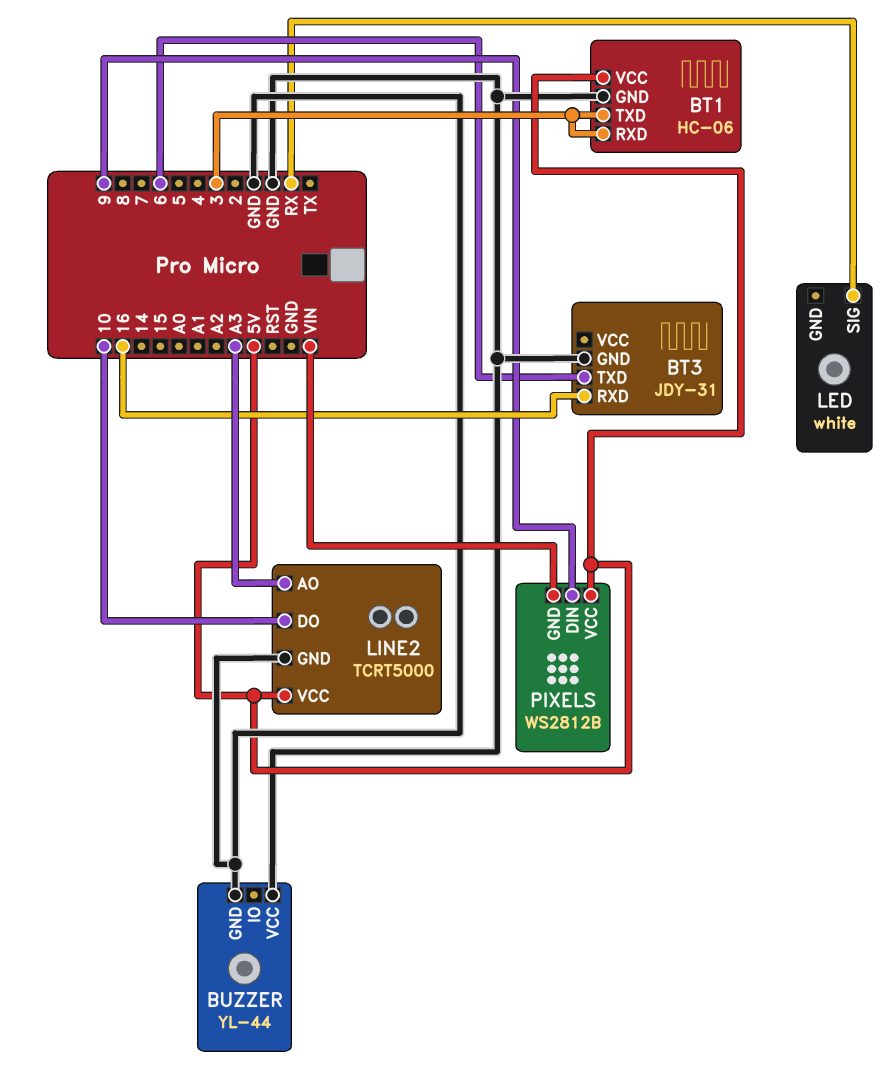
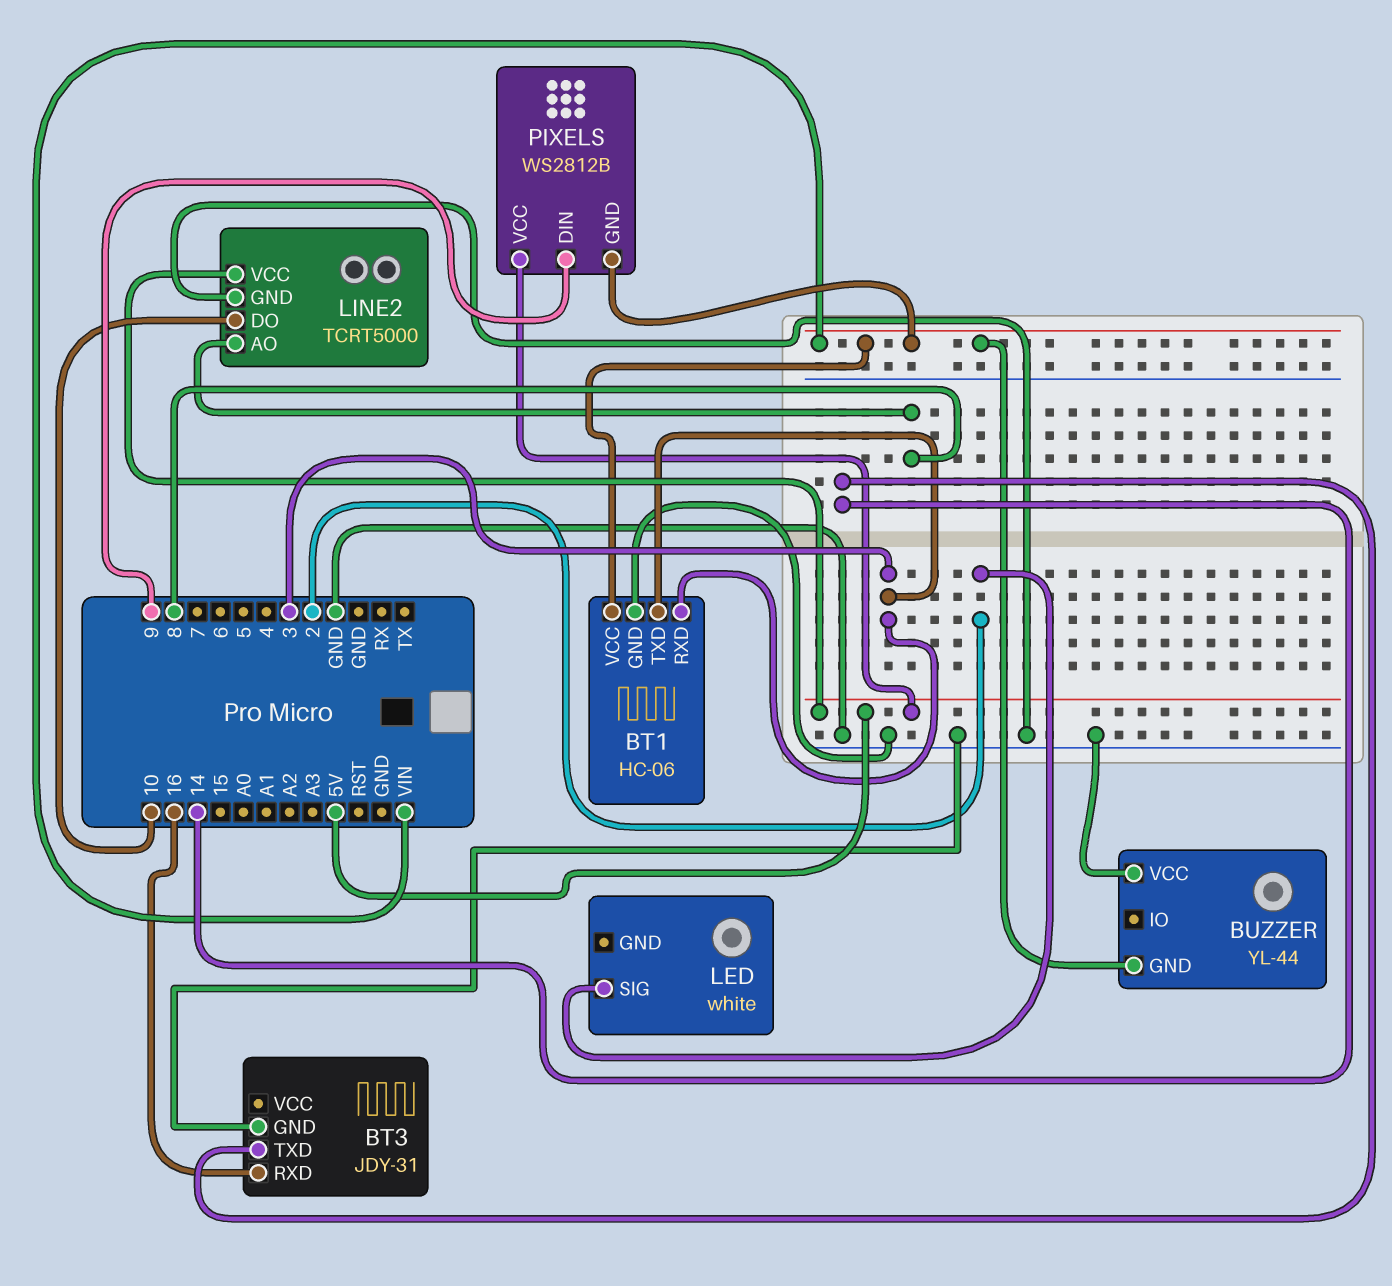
BT1 pin VCC: 5V -> VIN
BT3 pin TXD: 6 -> 14
BUZZER pin GND: GND -> VIN
LED pin SIG: RX -> 2
LINE2 pin AO: A3 -> 8

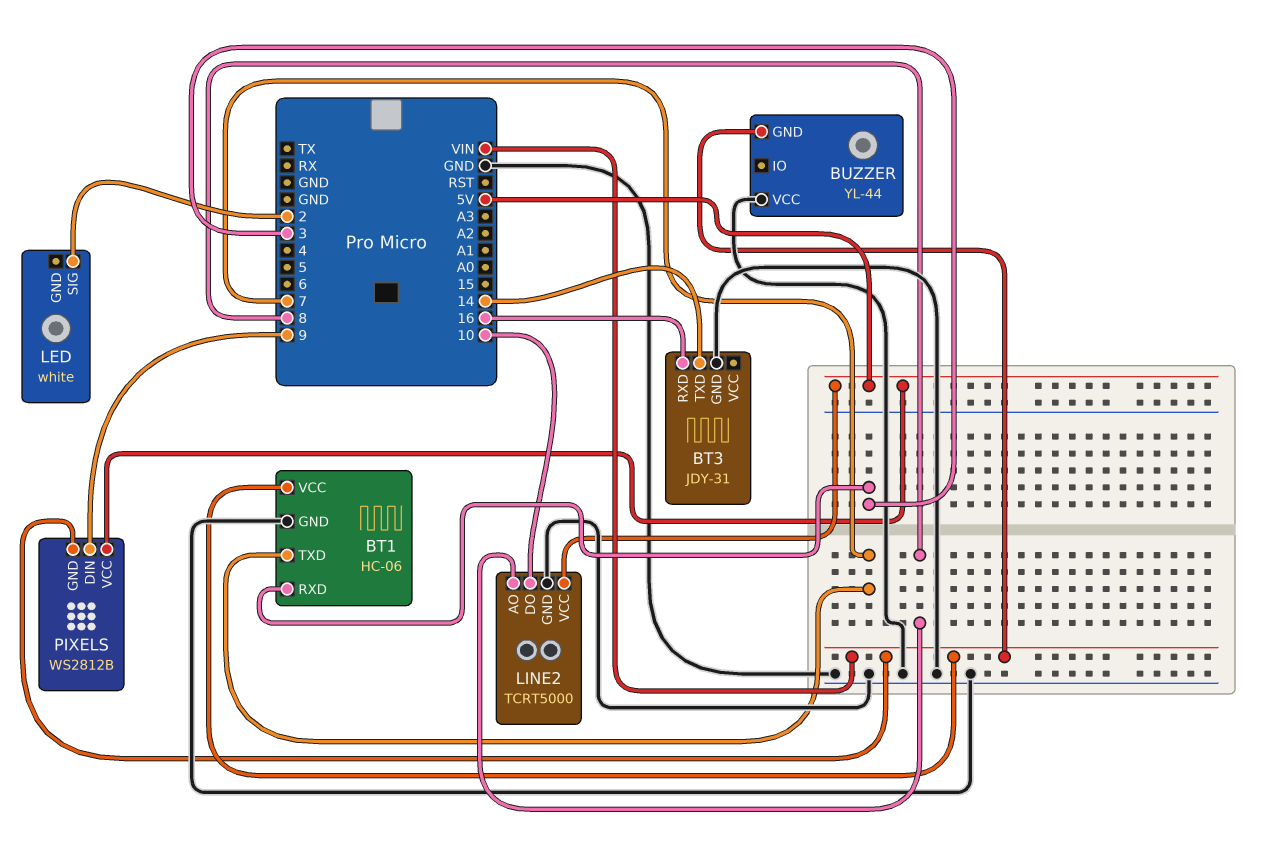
BT1 pin TXD: 3 -> 7

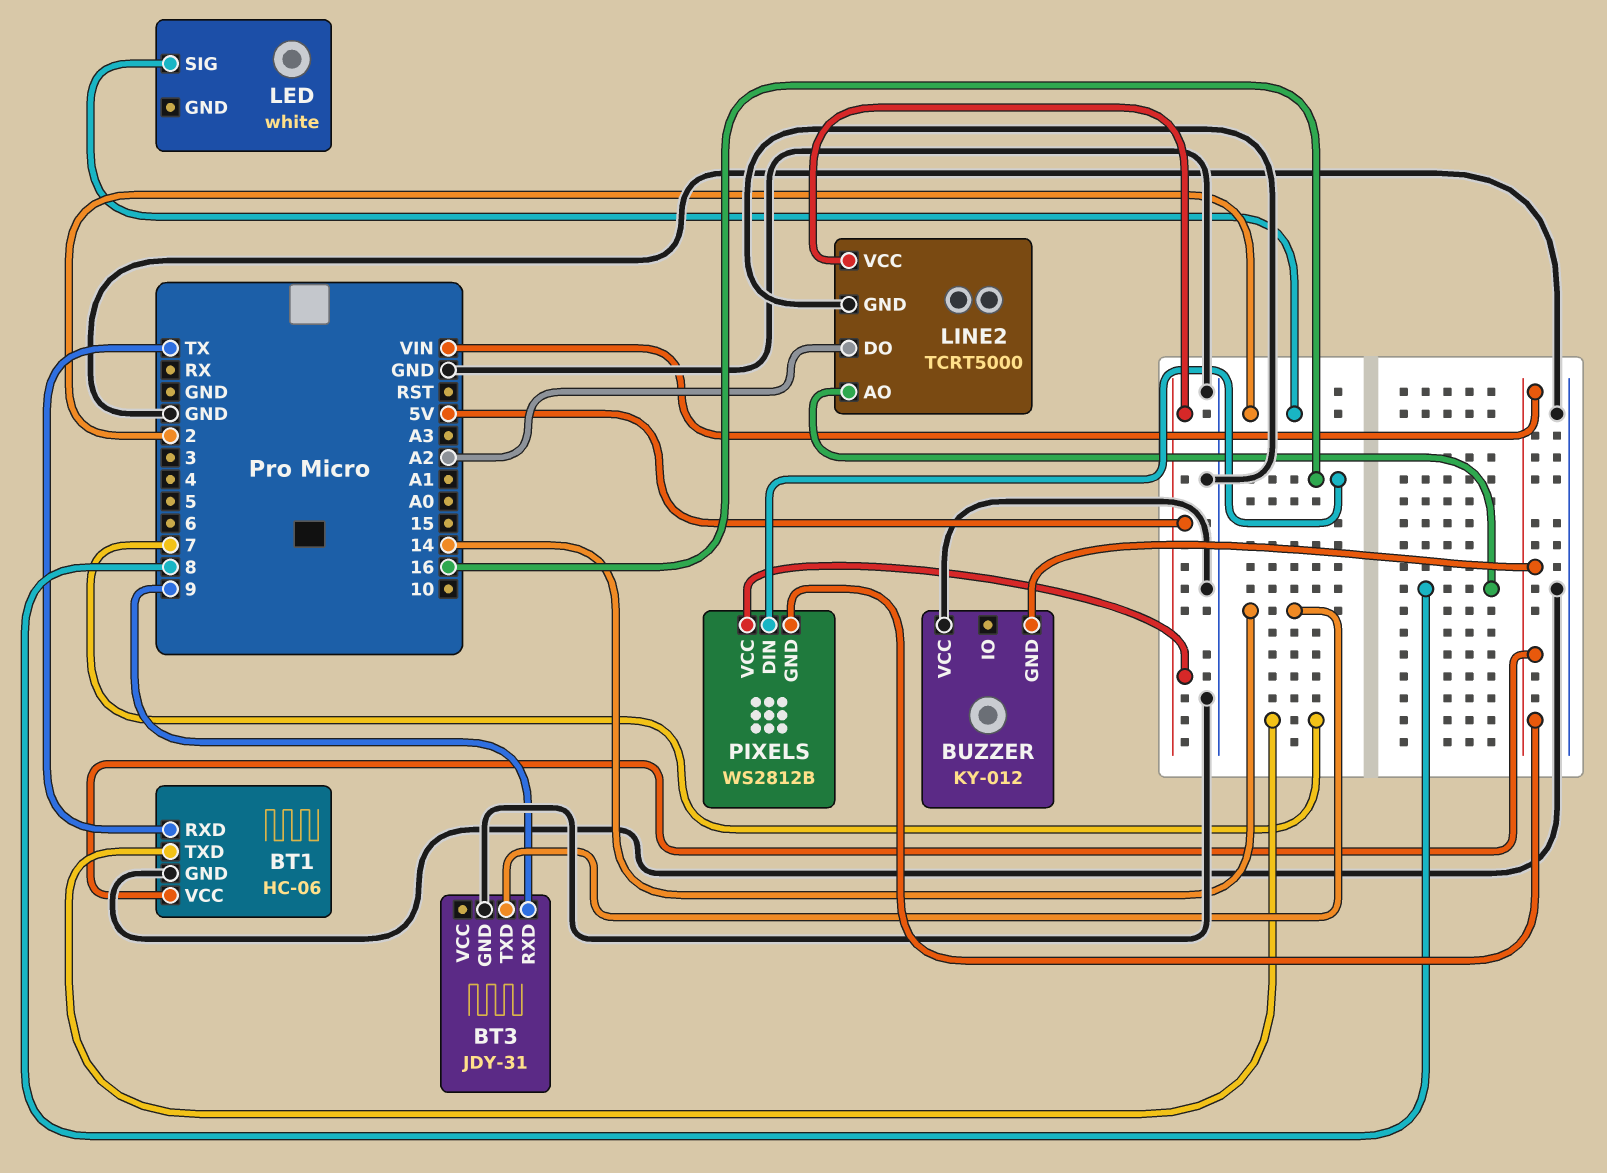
BT1 pin RXD: 3 -> TX
BT3 pin RXD: 16 -> 9
BUZZER: YL-44 -> KY-012
LINE2 pin DO: 10 -> A2
PIXELS pin DIN: 9 -> 16

